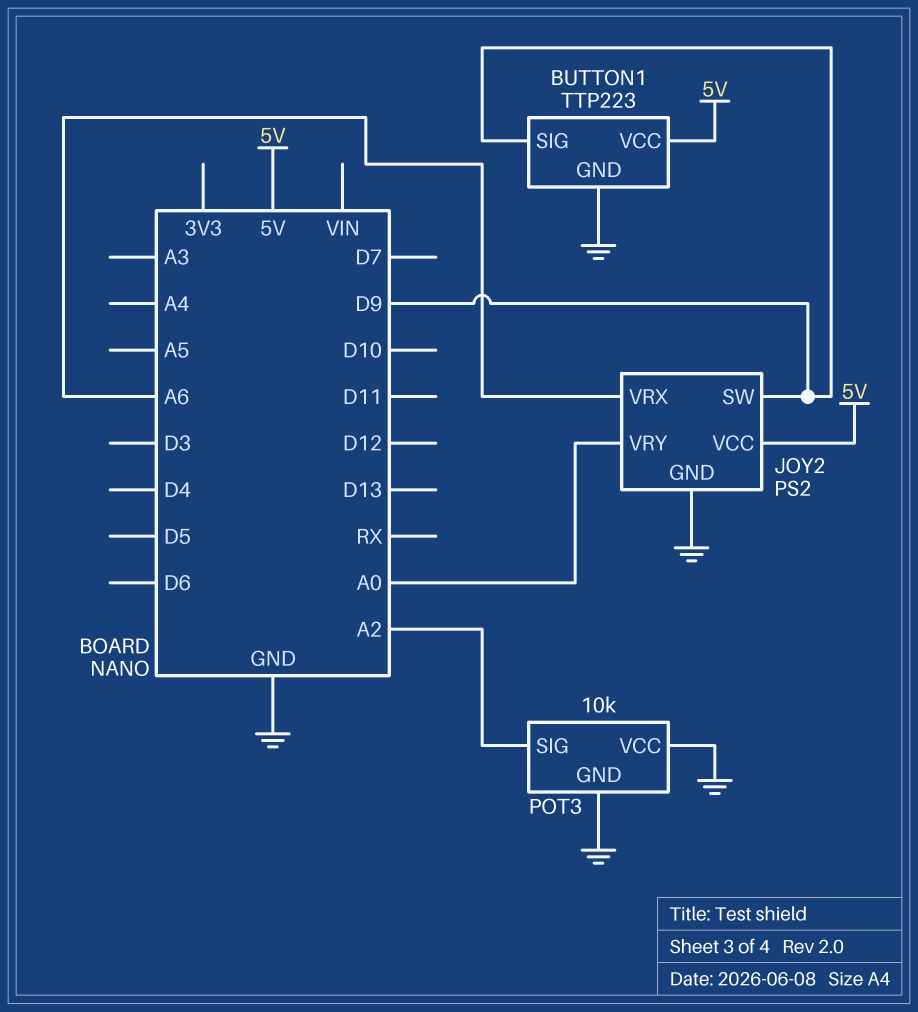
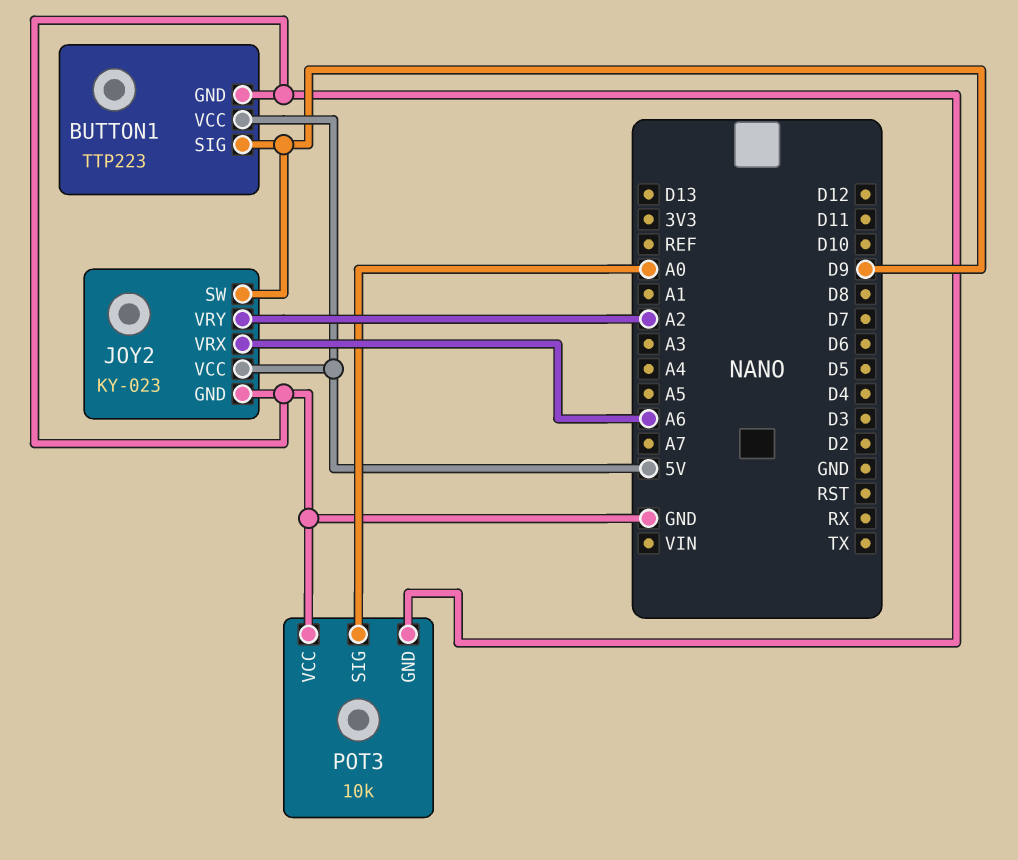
JOY2: PS2 -> KY-023
JOY2 pin VRY: A0 -> A2
POT3 pin SIG: A2 -> A0

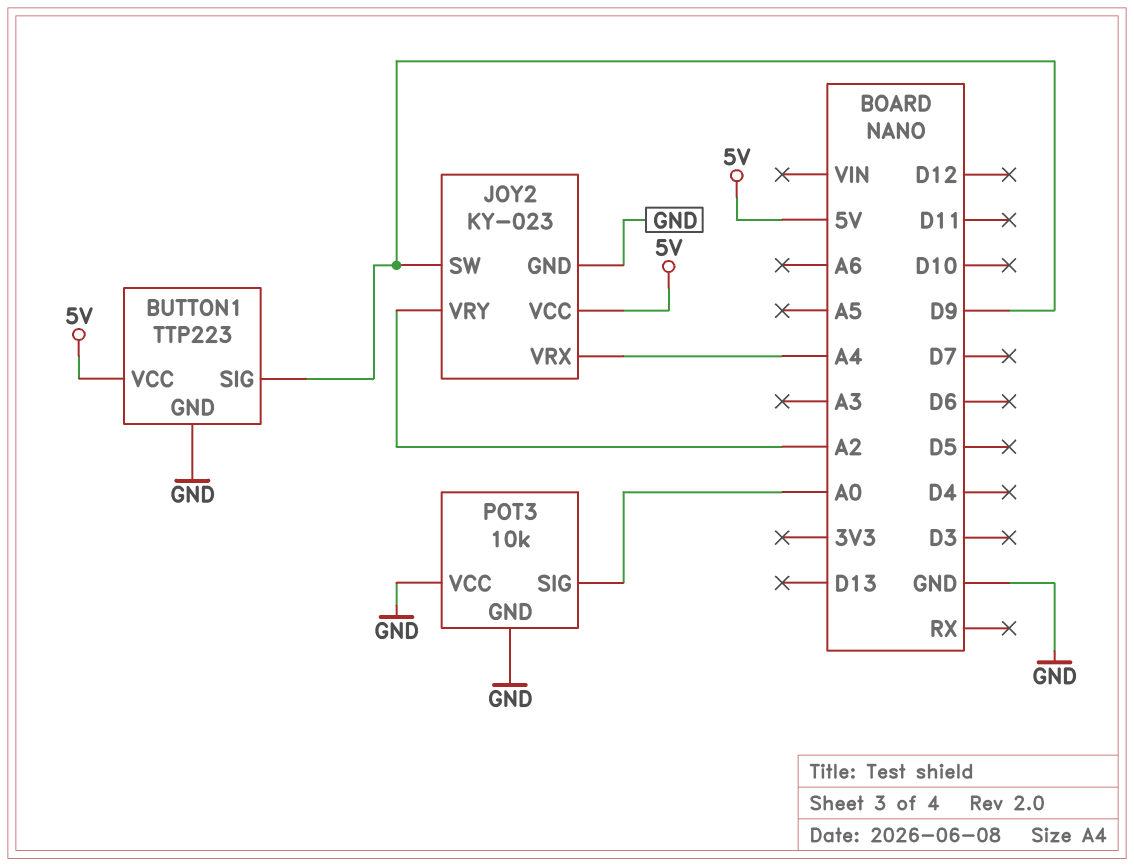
JOY2 pin VRX: A6 -> A4

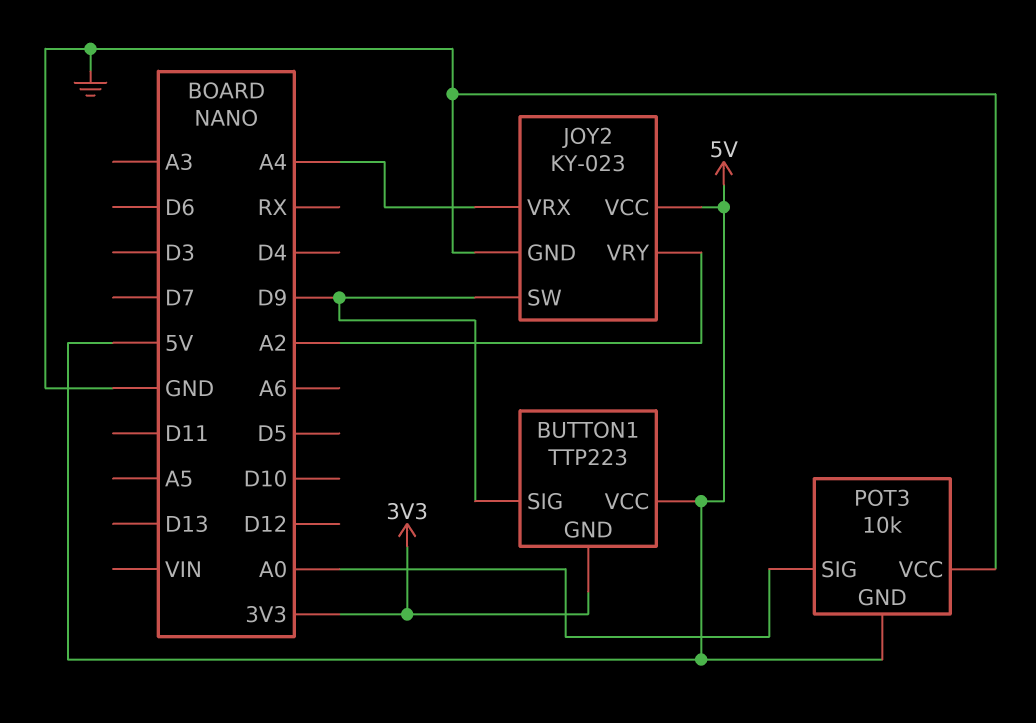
BUTTON1 pin GND: GND -> 3V3
POT3 pin GND: GND -> 5V

